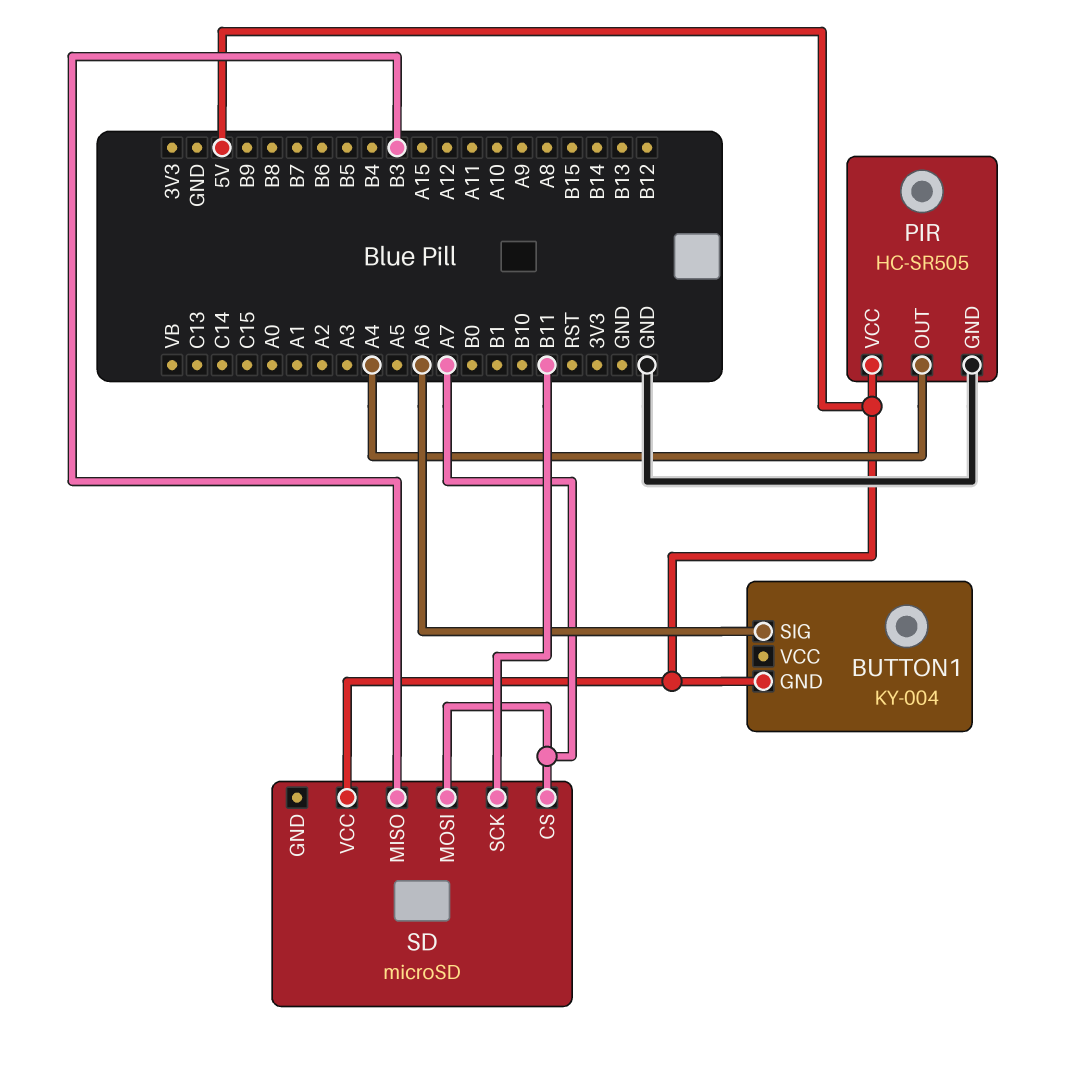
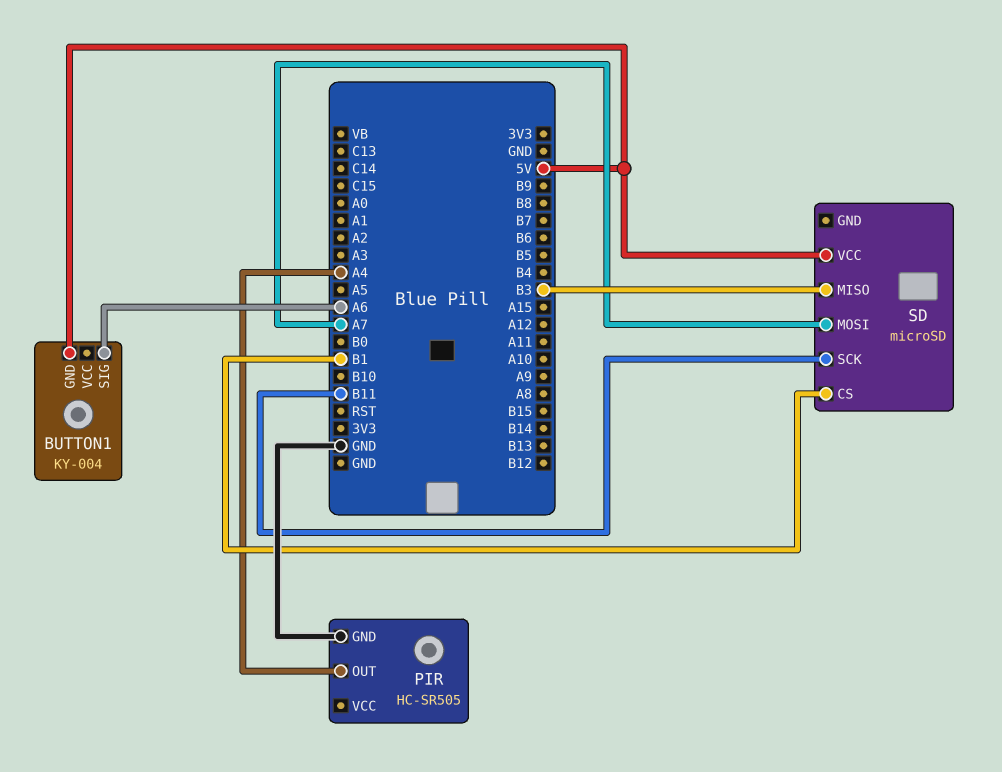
PIR pin VCC: 5V -> none
SD pin CS: A7 -> B1

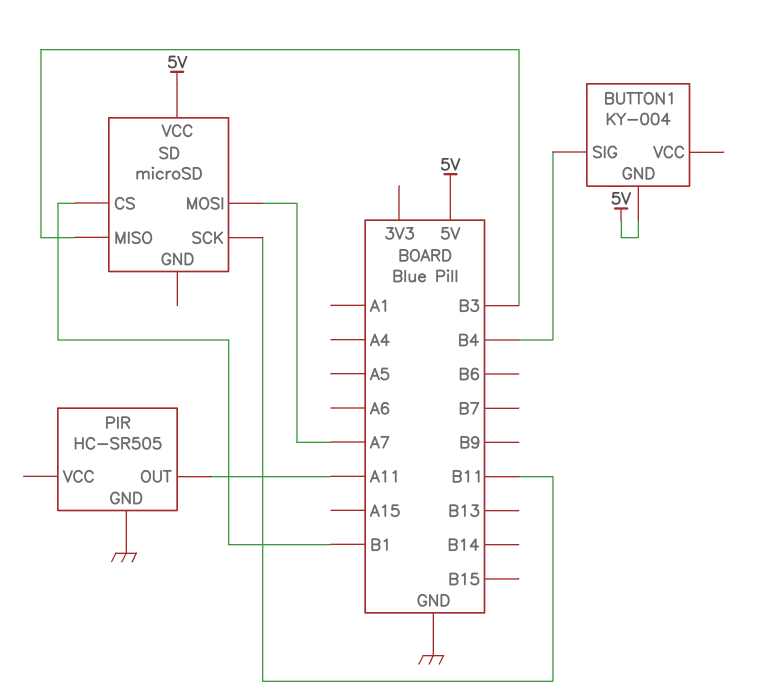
BUTTON1 pin SIG: A6 -> B4
PIR pin OUT: A4 -> A11

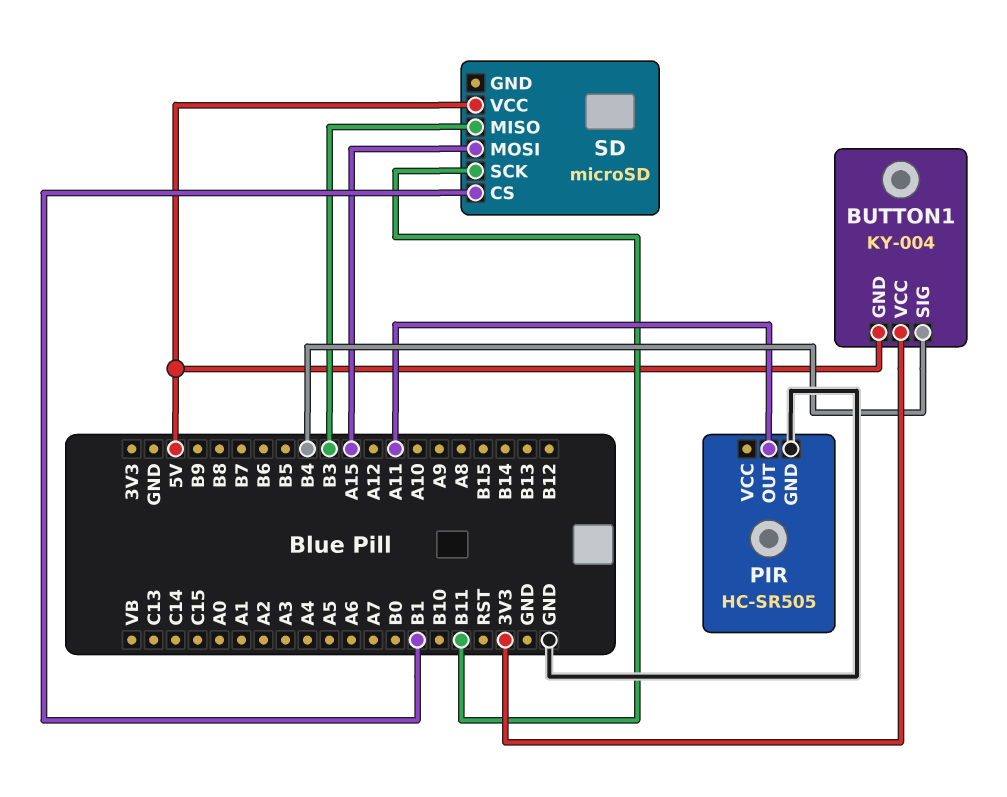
BUTTON1 pin VCC: none -> 3V3
SD pin MOSI: A7 -> A15

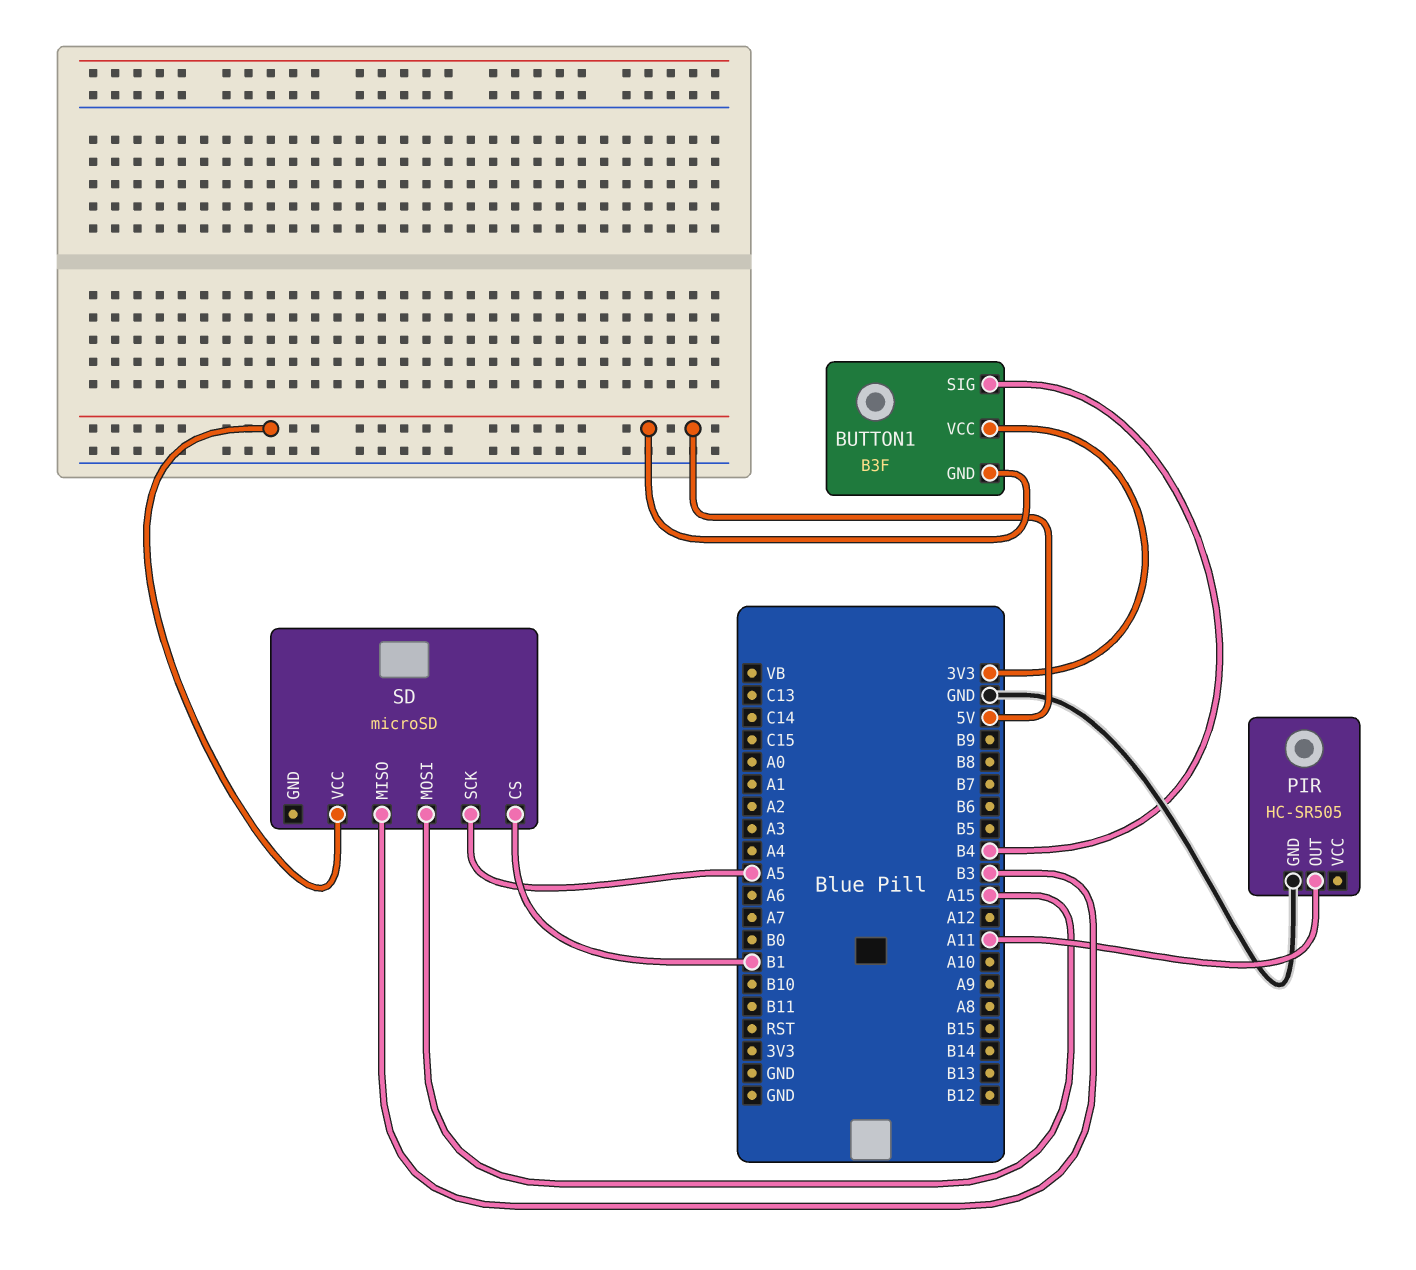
BUTTON1: KY-004 -> B3F
SD pin SCK: B11 -> A5

